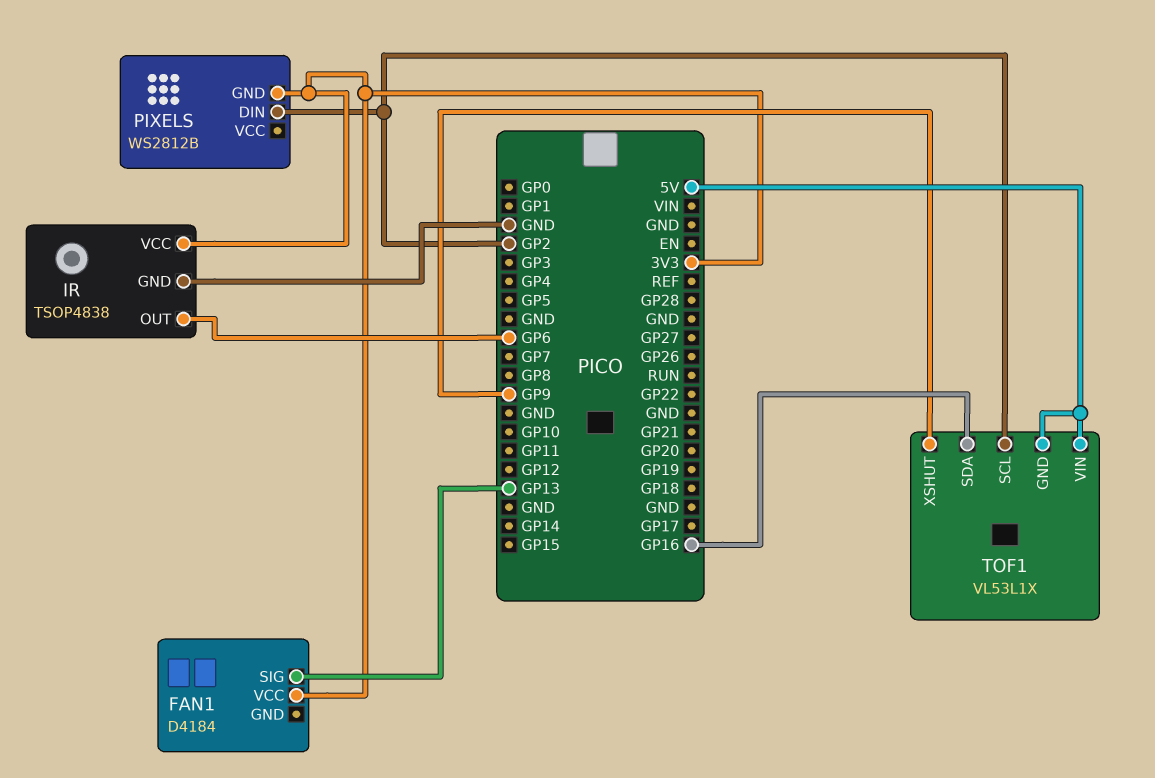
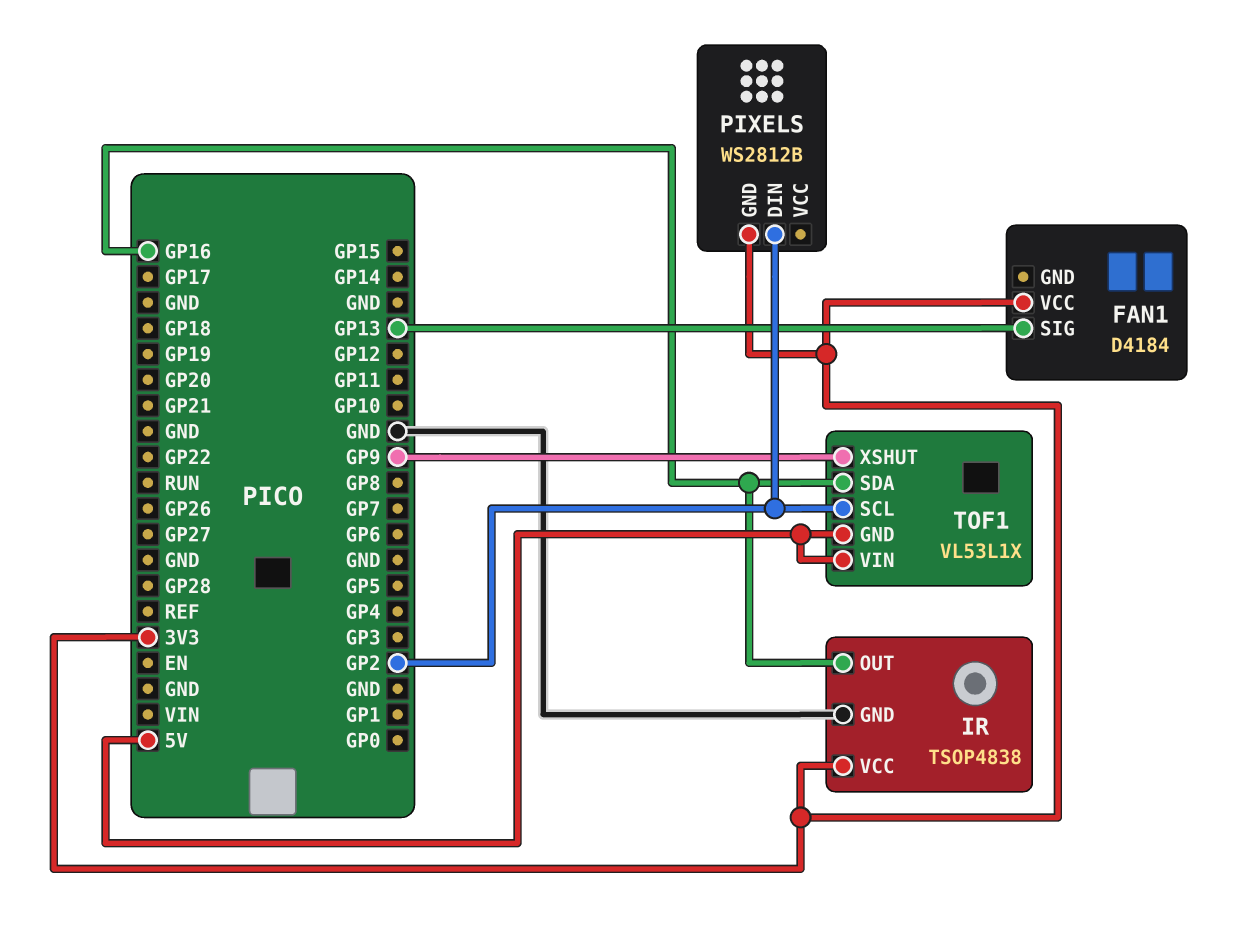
IR pin OUT: GP6 -> GP16

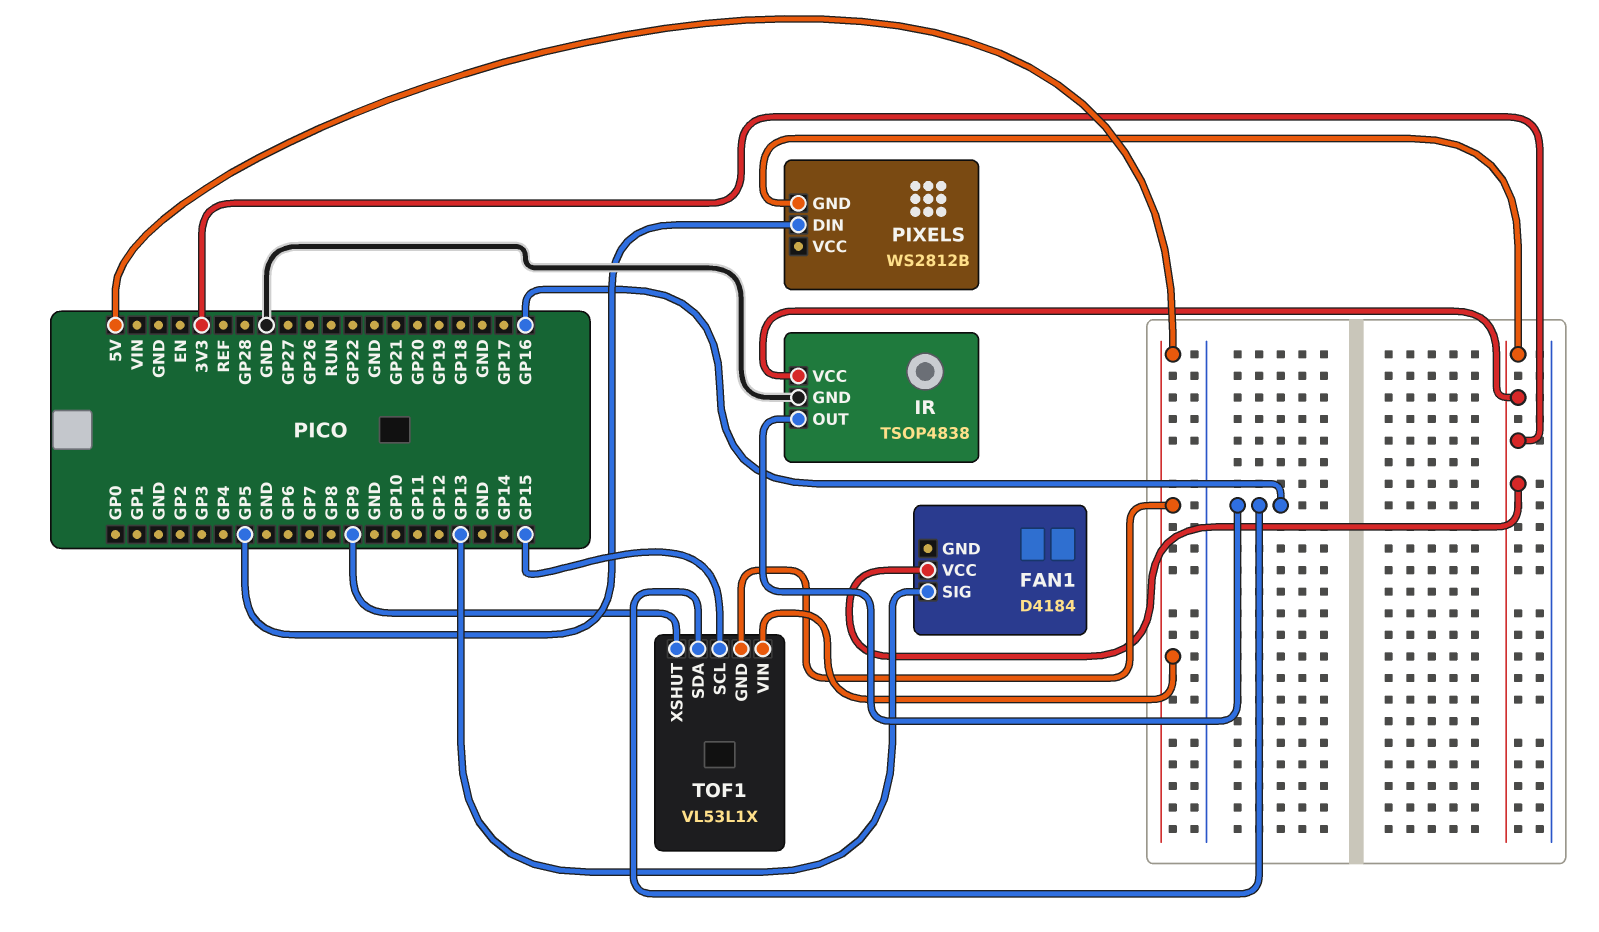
PIXELS pin DIN: GP2 -> GP5
TOF1 pin SCL: GP2 -> GP15

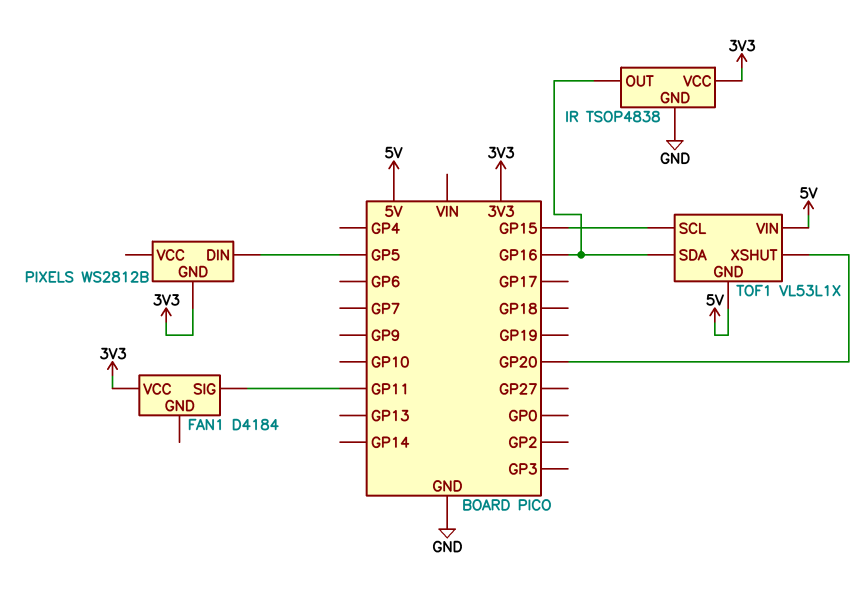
FAN1 pin SIG: GP13 -> GP11
TOF1 pin XSHUT: GP9 -> GP20

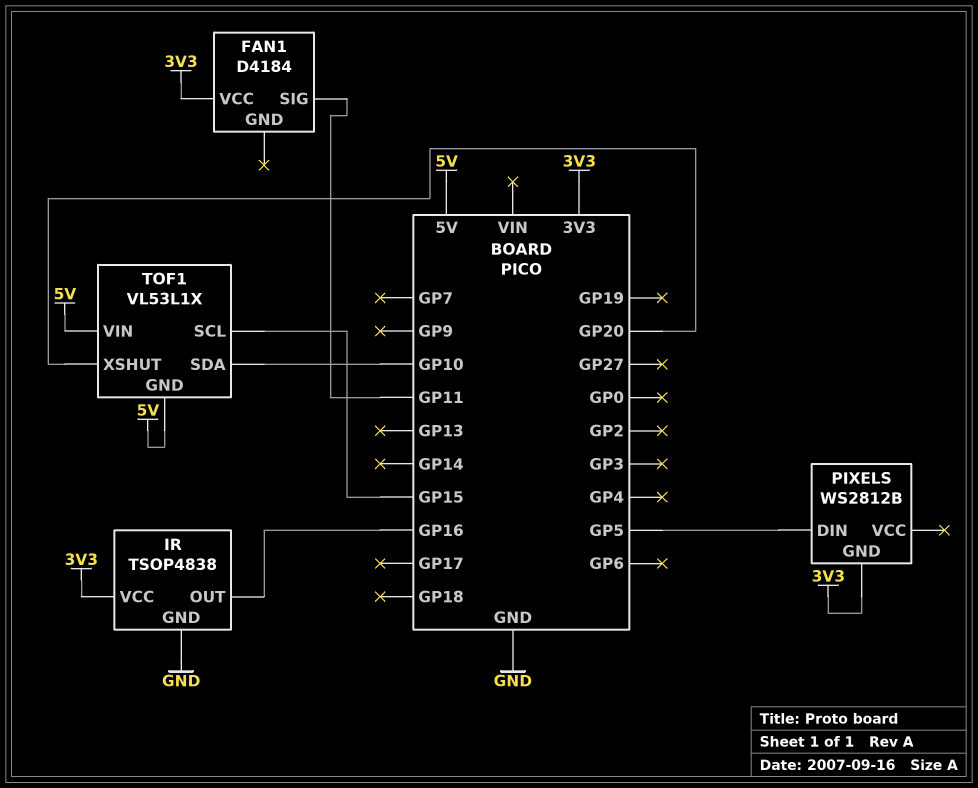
TOF1 pin SDA: GP16 -> GP10

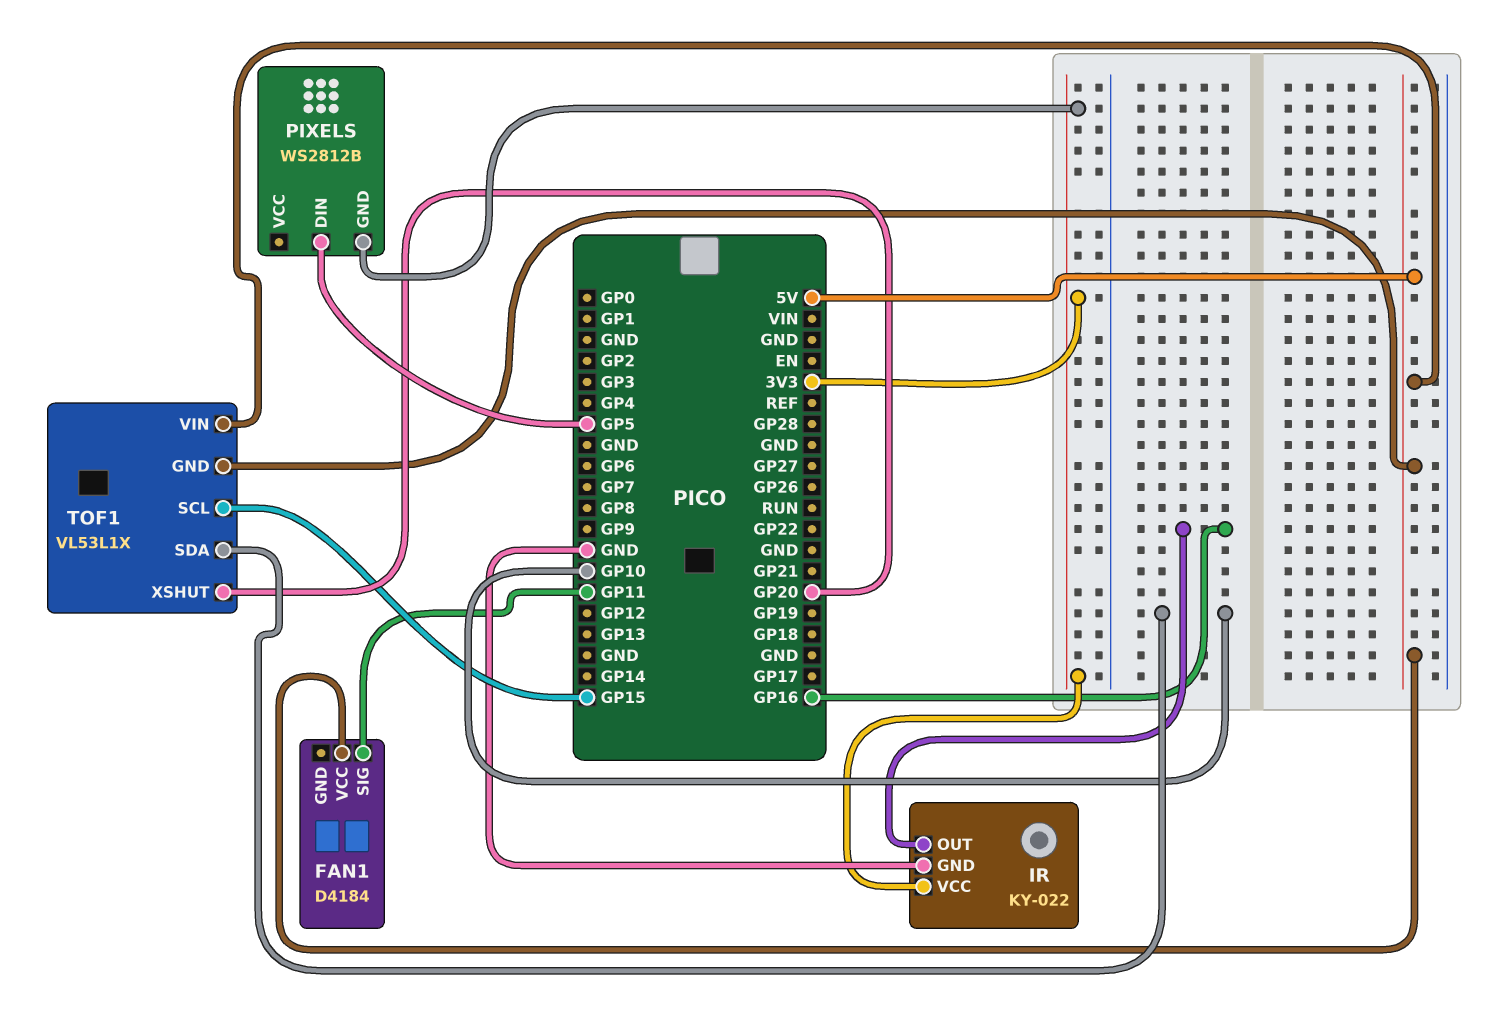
FAN1 pin VCC: 3V3 -> 5V
IR: TSOP4838 -> KY-022

